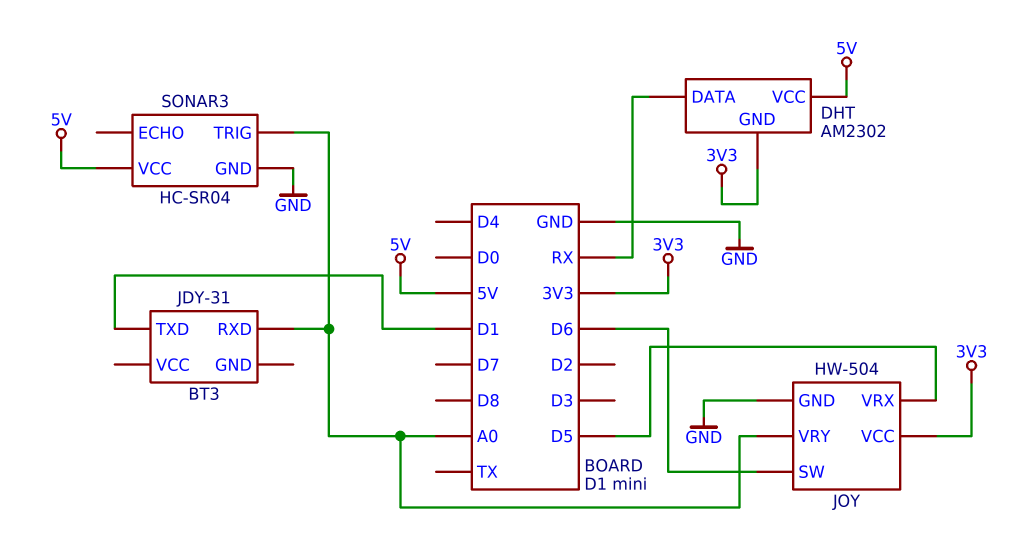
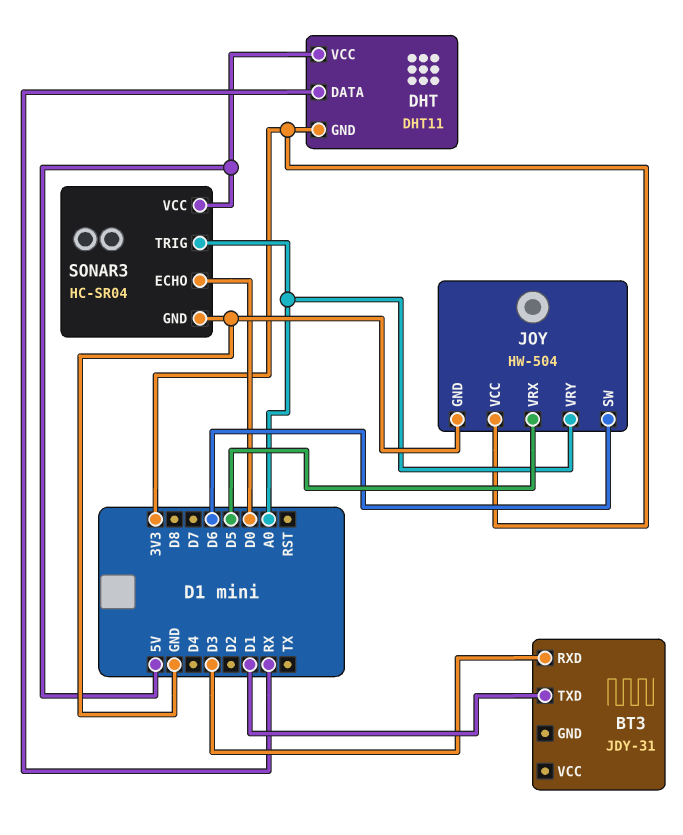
BT3 pin RXD: A0 -> D3
DHT: AM2302 -> DHT11
SONAR3 pin ECHO: none -> D0

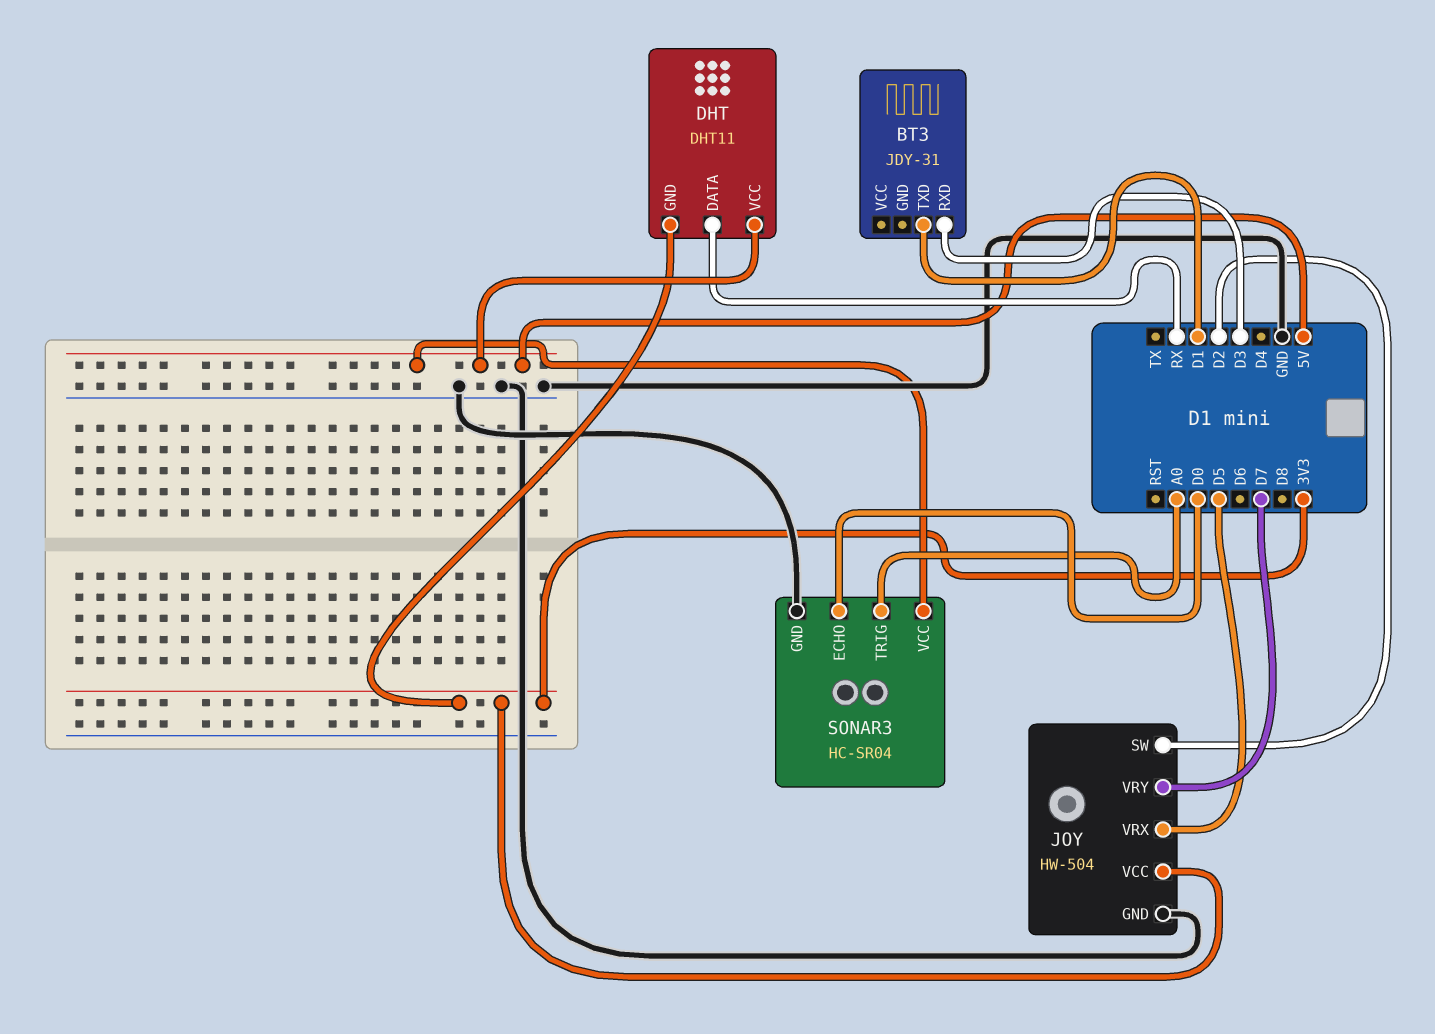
JOY pin SW: D6 -> D2
JOY pin VRY: A0 -> D7

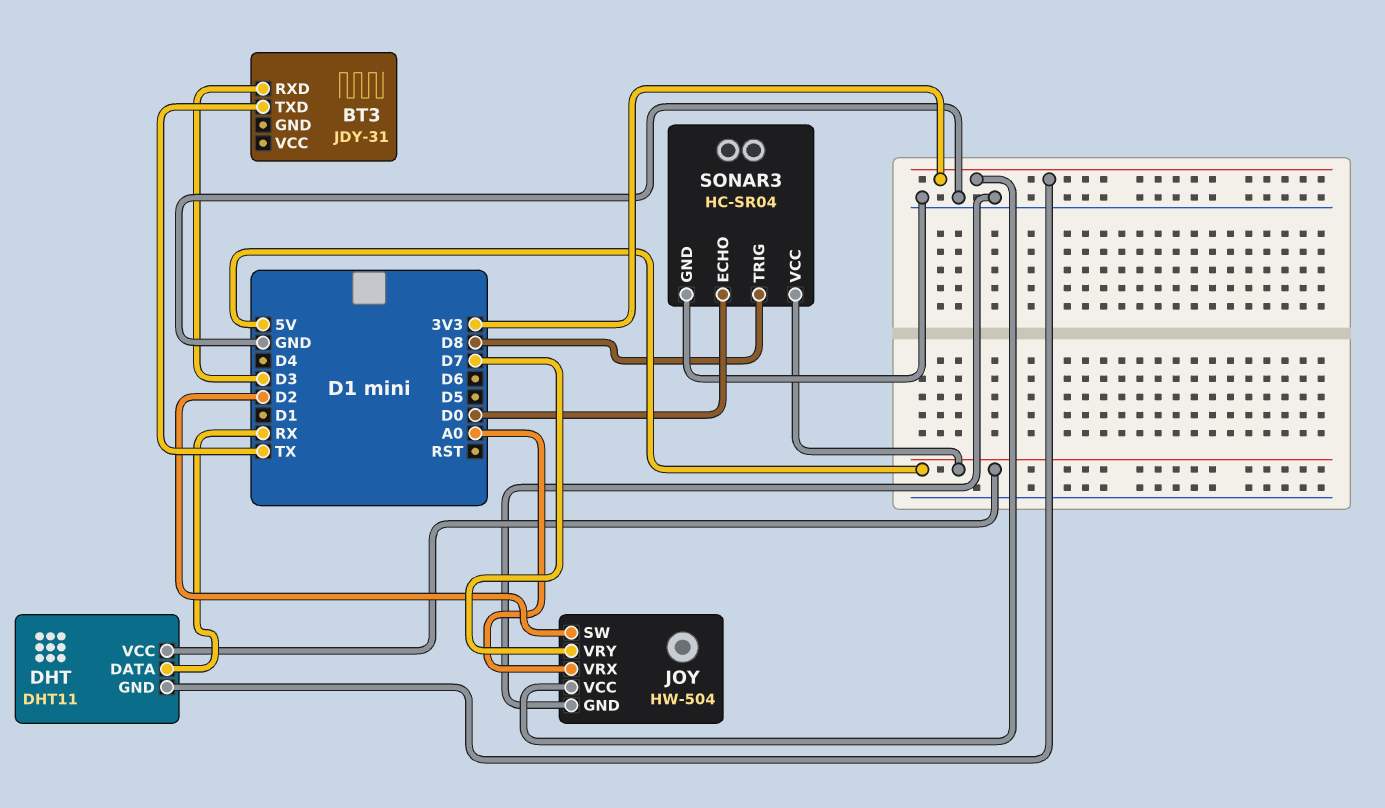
BT3 pin TXD: D1 -> TX
JOY pin VRX: D5 -> A0
SONAR3 pin TRIG: A0 -> D8

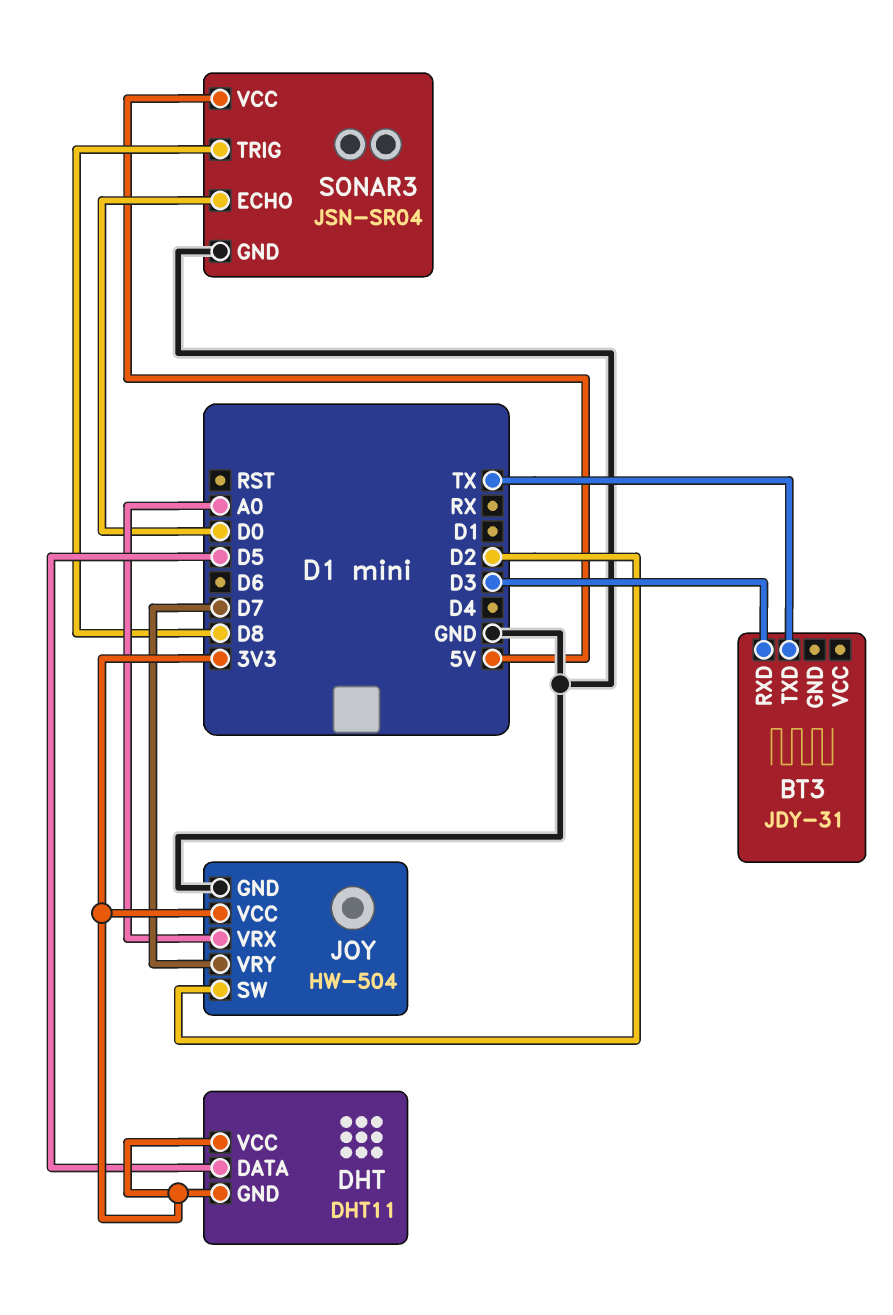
DHT pin DATA: RX -> D5
DHT pin VCC: 5V -> 3V3
SONAR3: HC-SR04 -> JSN-SR04

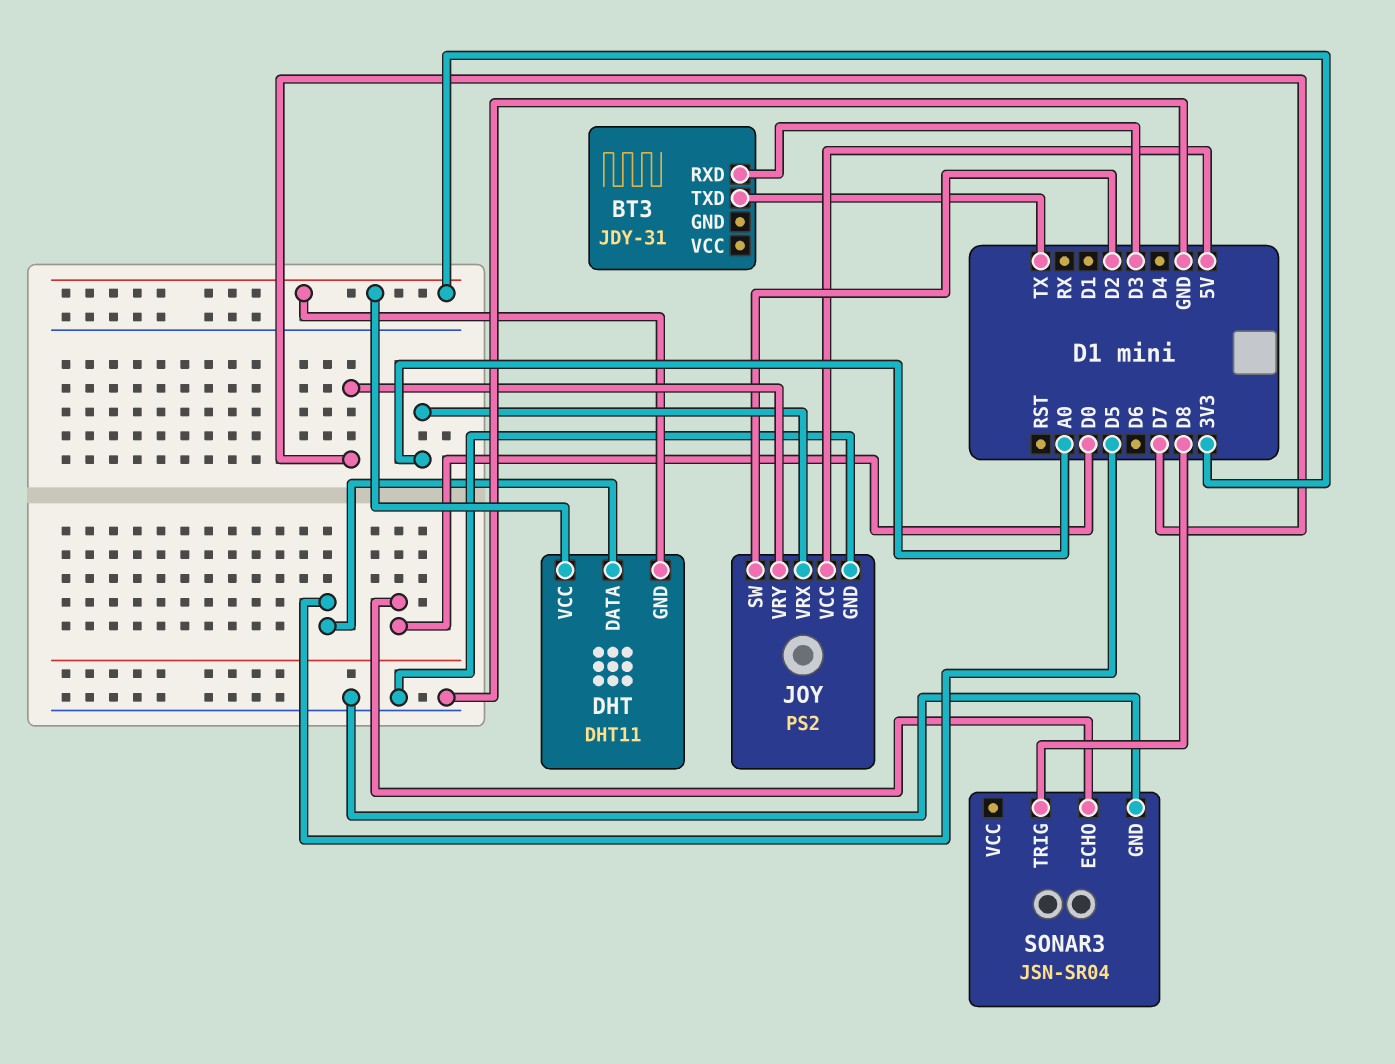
JOY: HW-504 -> PS2
JOY pin VCC: 3V3 -> 5V
SONAR3 pin VCC: 5V -> none

